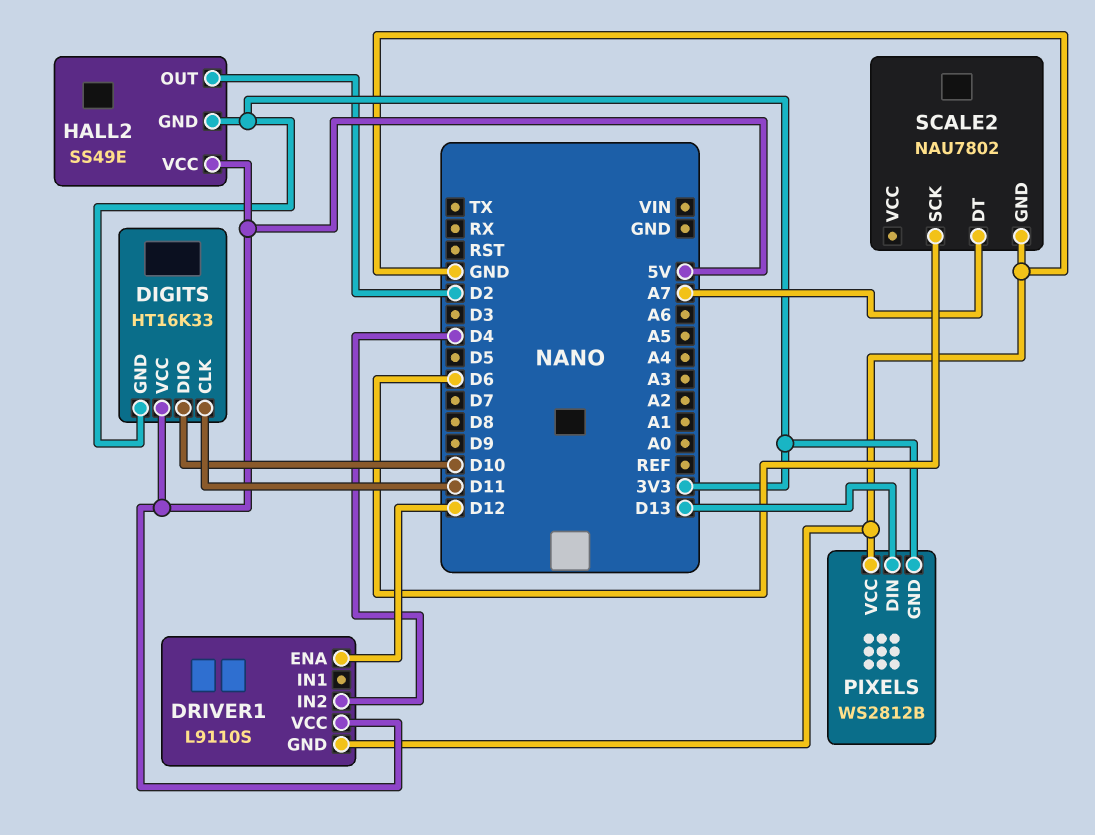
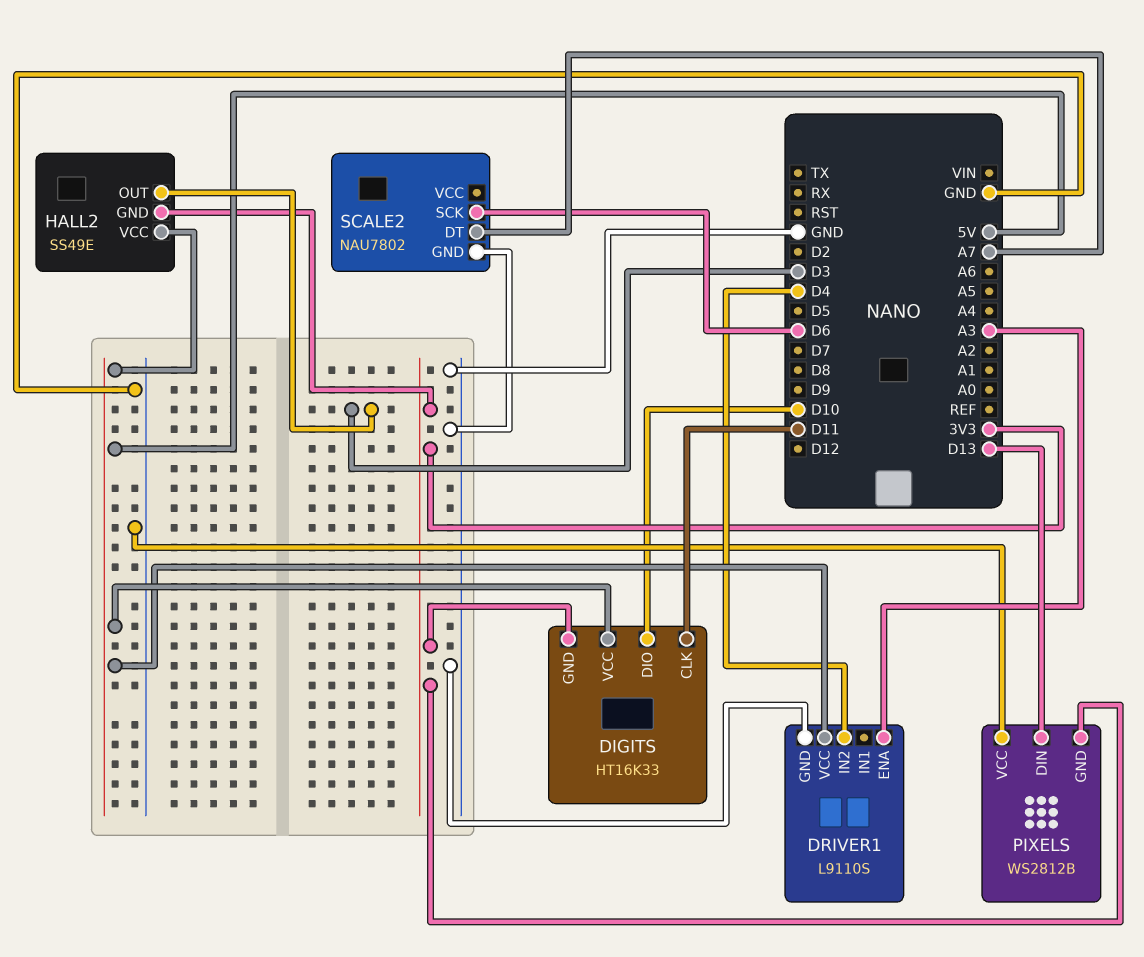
DRIVER1 pin ENA: D12 -> A3
HALL2 pin OUT: D2 -> D3

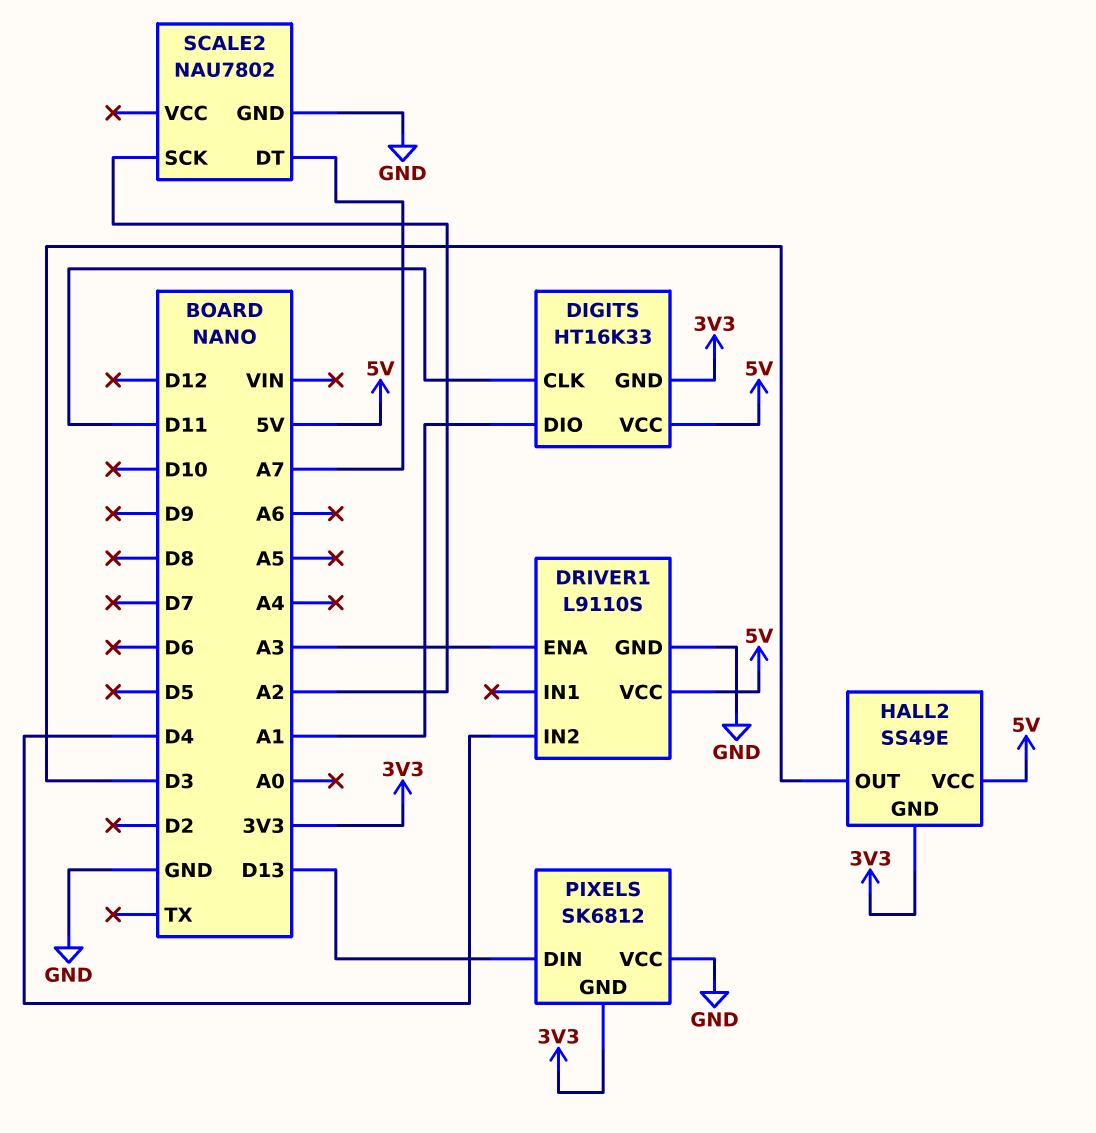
DIGITS pin DIO: D10 -> A1
PIXELS: WS2812B -> SK6812
SCALE2 pin SCK: D6 -> A2

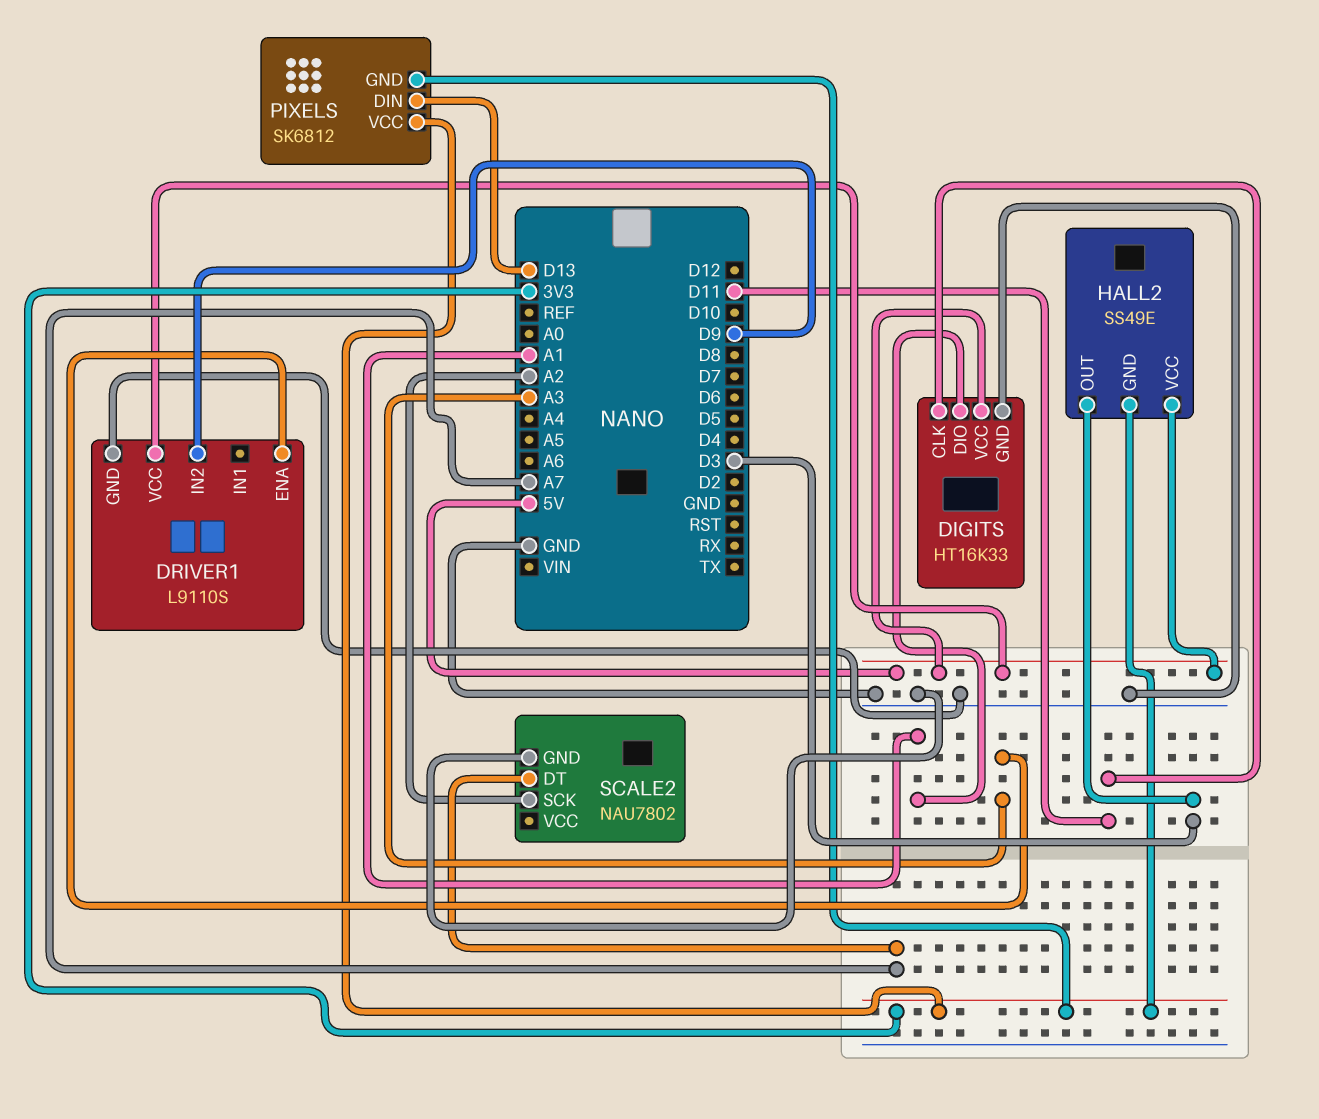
DIGITS pin GND: 3V3 -> GND
DRIVER1 pin IN2: D4 -> D9
PIXELS pin VCC: GND -> 3V3

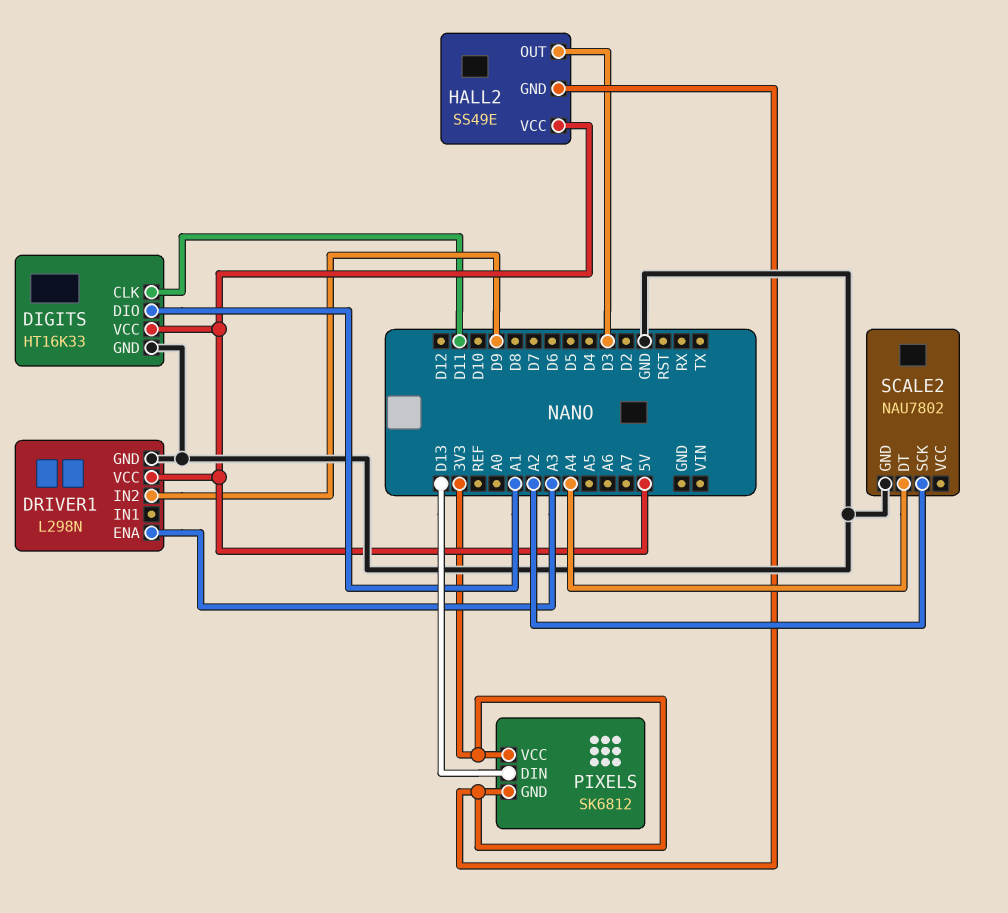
DRIVER1: L9110S -> L298N
SCALE2 pin DT: A7 -> A4

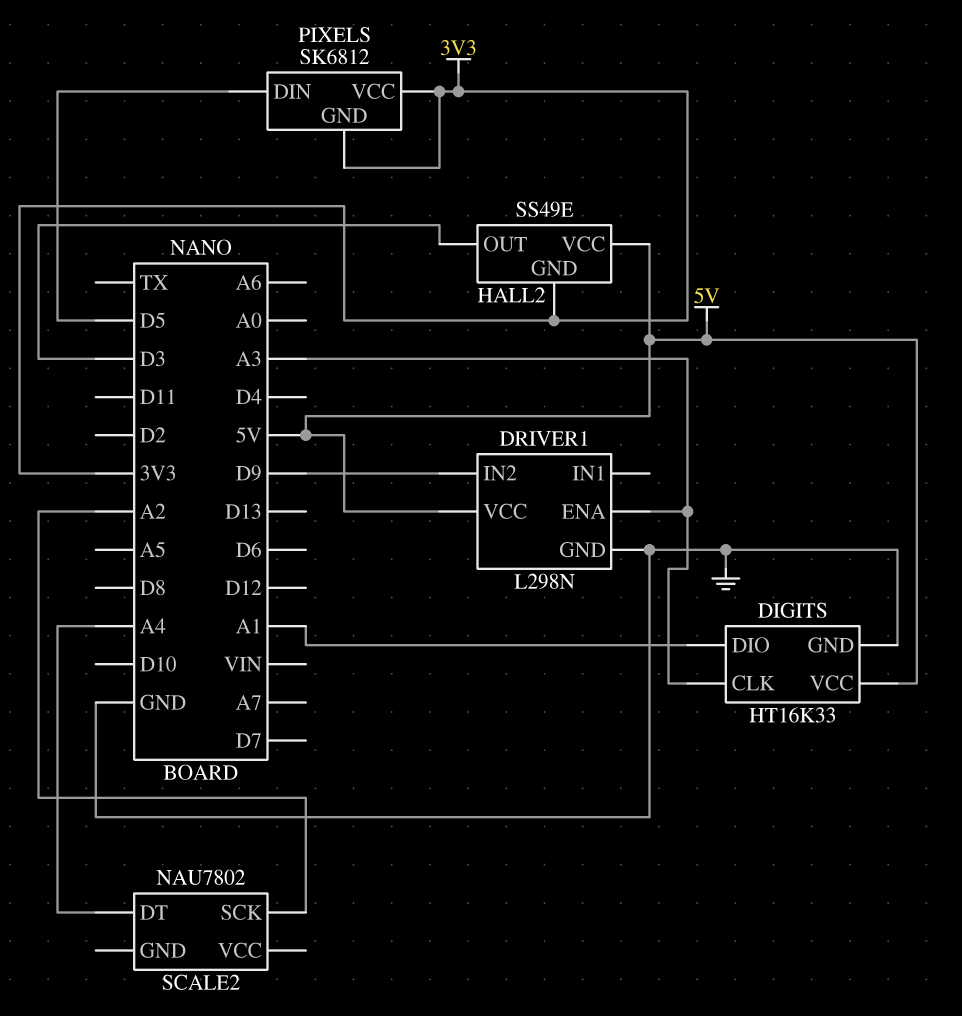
DIGITS pin CLK: D11 -> A3
PIXELS pin DIN: D13 -> D5
SCALE2 pin GND: GND -> none

